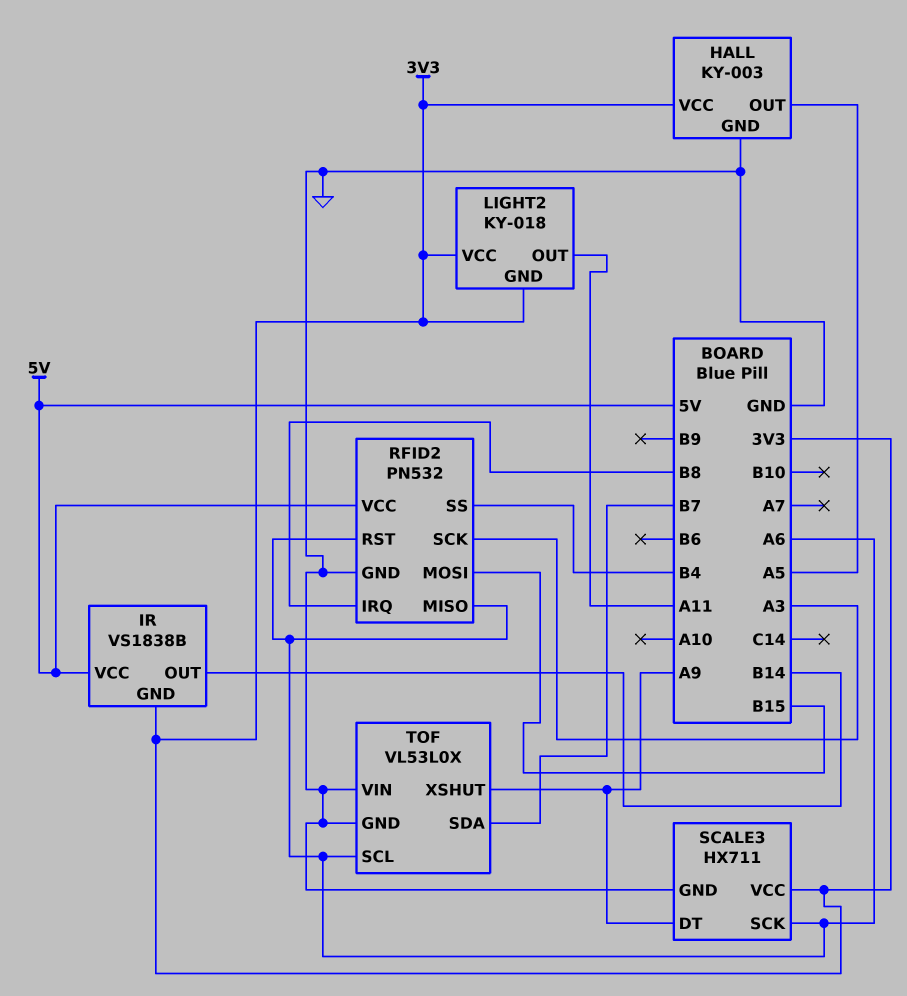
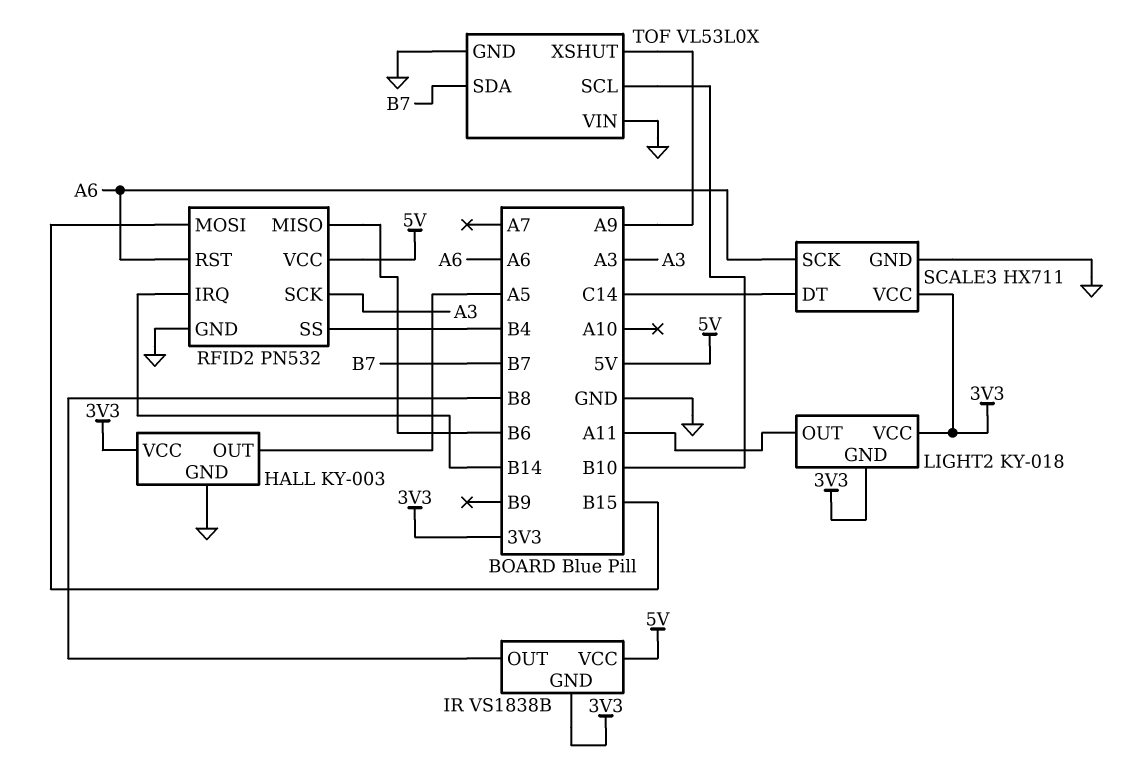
IR pin OUT: B14 -> B8
RFID2 pin IRQ: B8 -> B14
RFID2 pin MISO: A6 -> B6
SCALE3 pin DT: A9 -> C14
TOF pin SCL: A6 -> B10

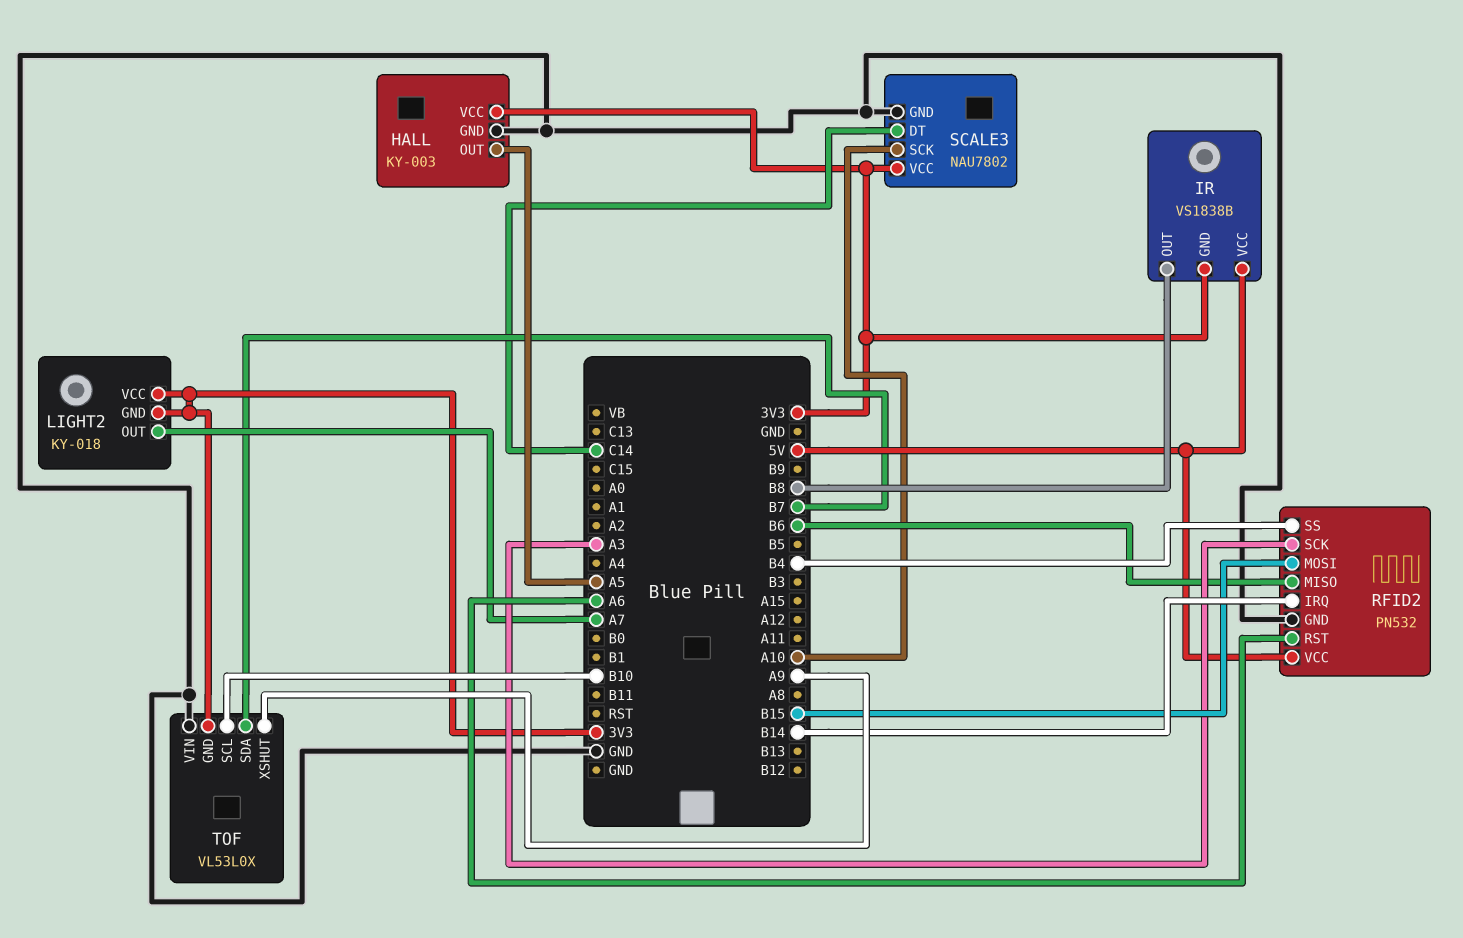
LIGHT2 pin OUT: A11 -> A7
SCALE3: HX711 -> NAU7802
SCALE3 pin SCK: A6 -> A10
TOF pin GND: GND -> 3V3

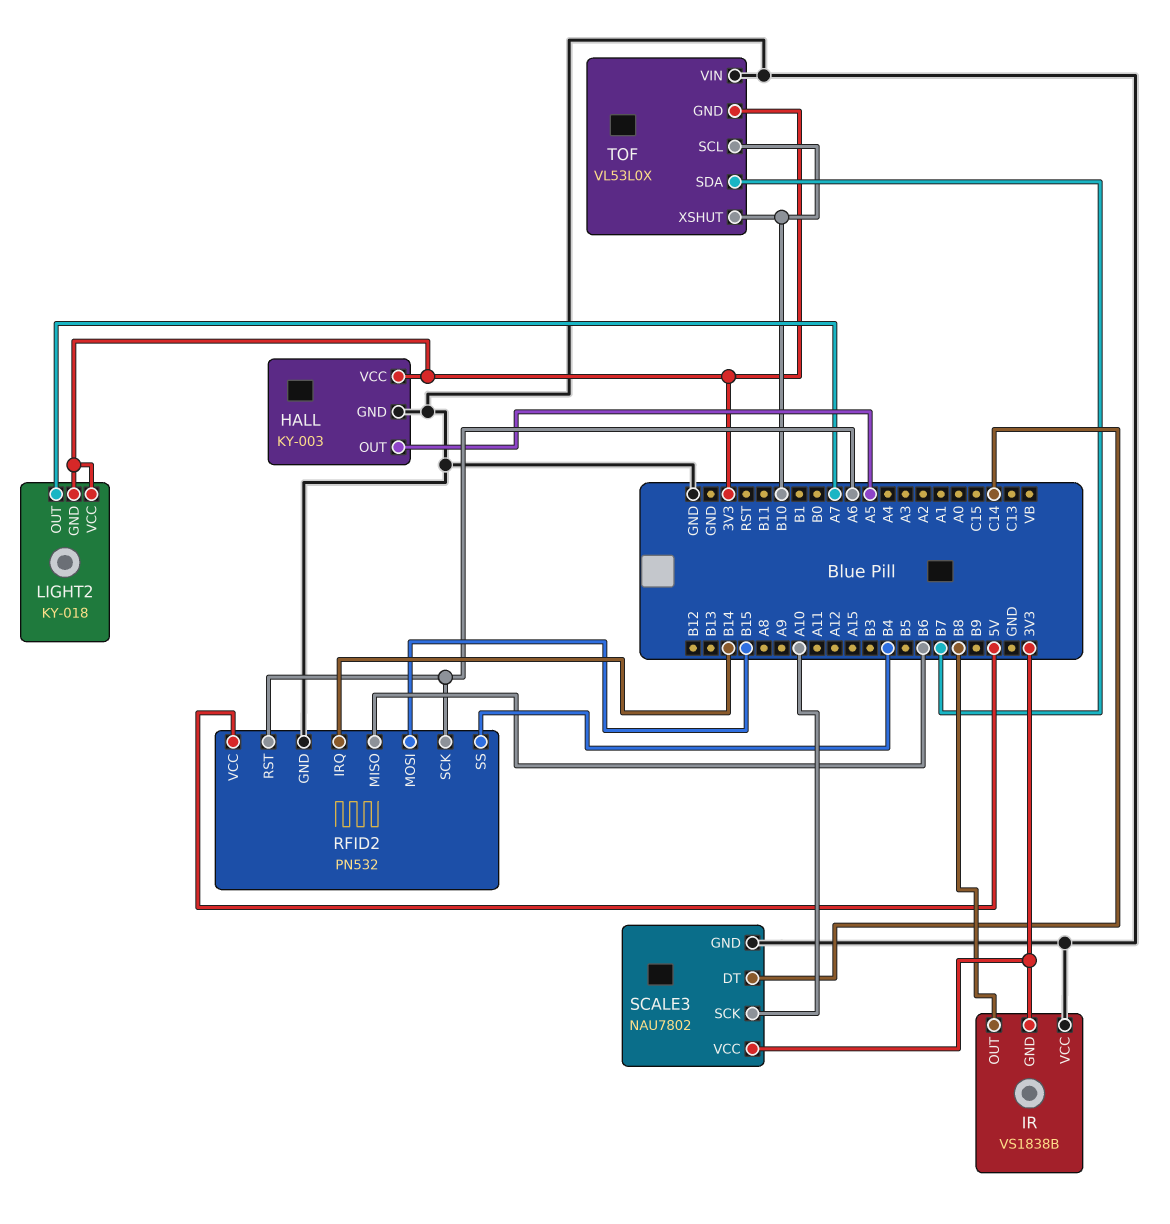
IR pin VCC: 5V -> GND
RFID2 pin SCK: A3 -> A6
TOF pin XSHUT: A9 -> B10

